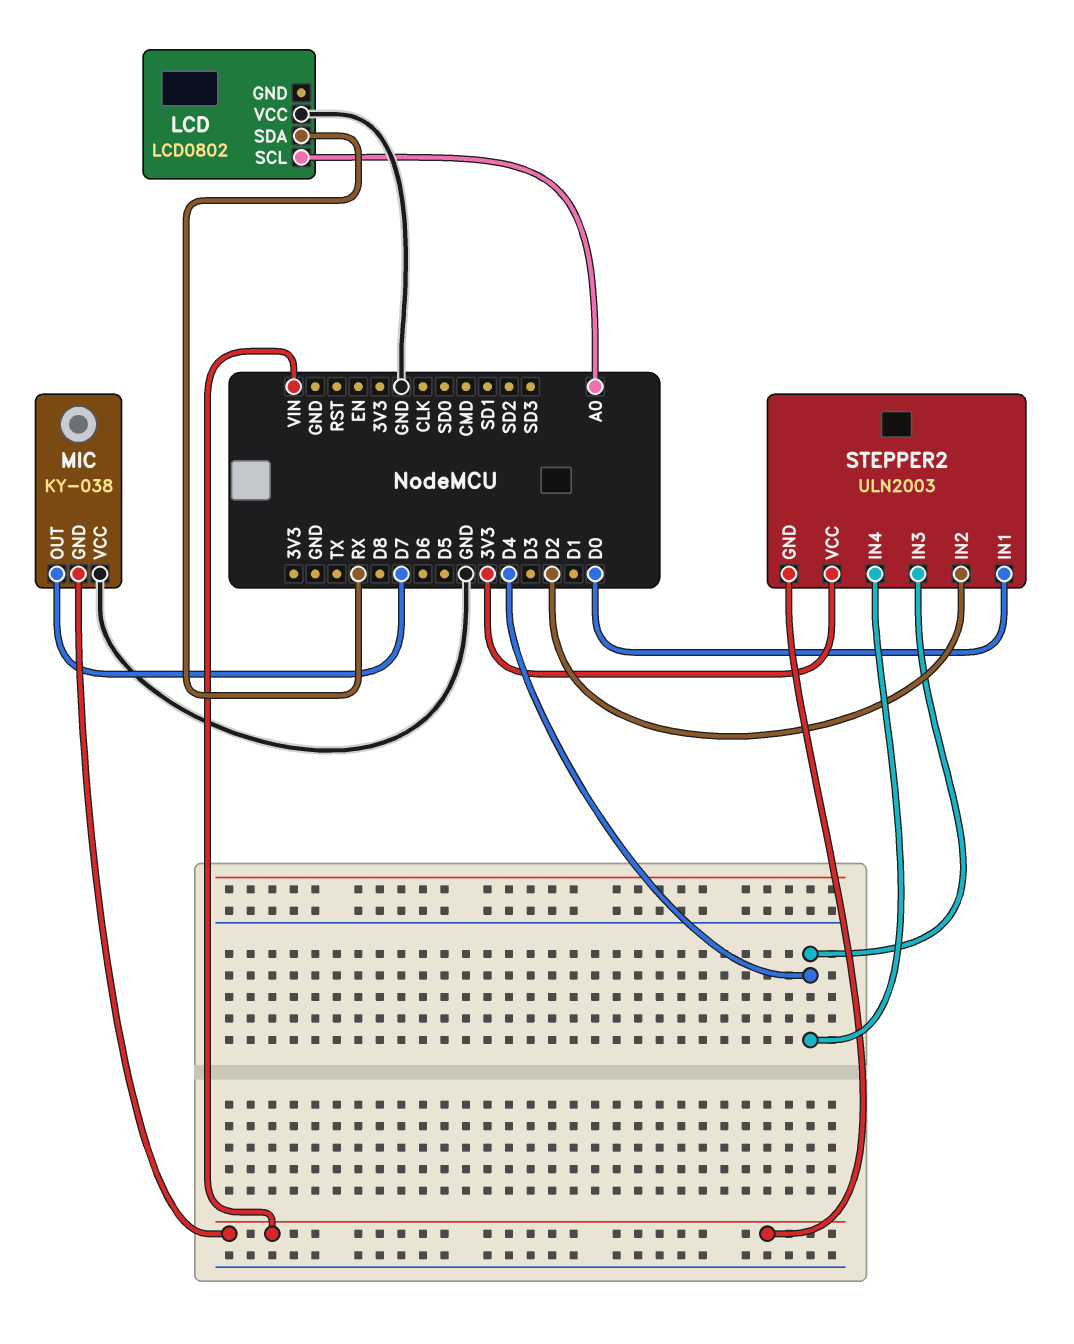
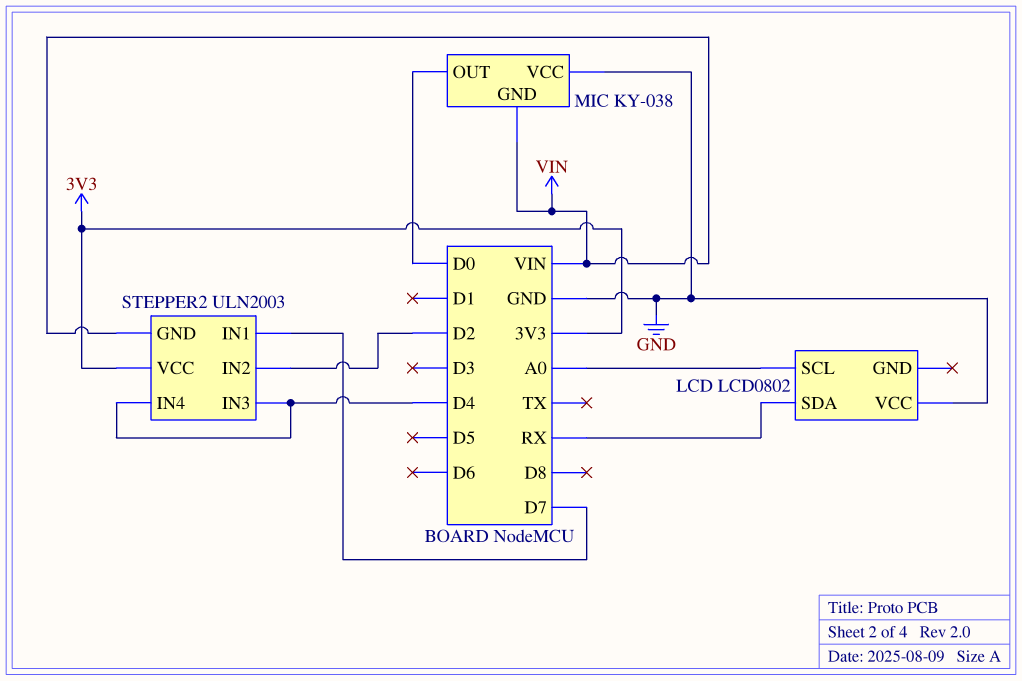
MIC pin OUT: D7 -> D0
STEPPER2 pin IN1: D0 -> D7

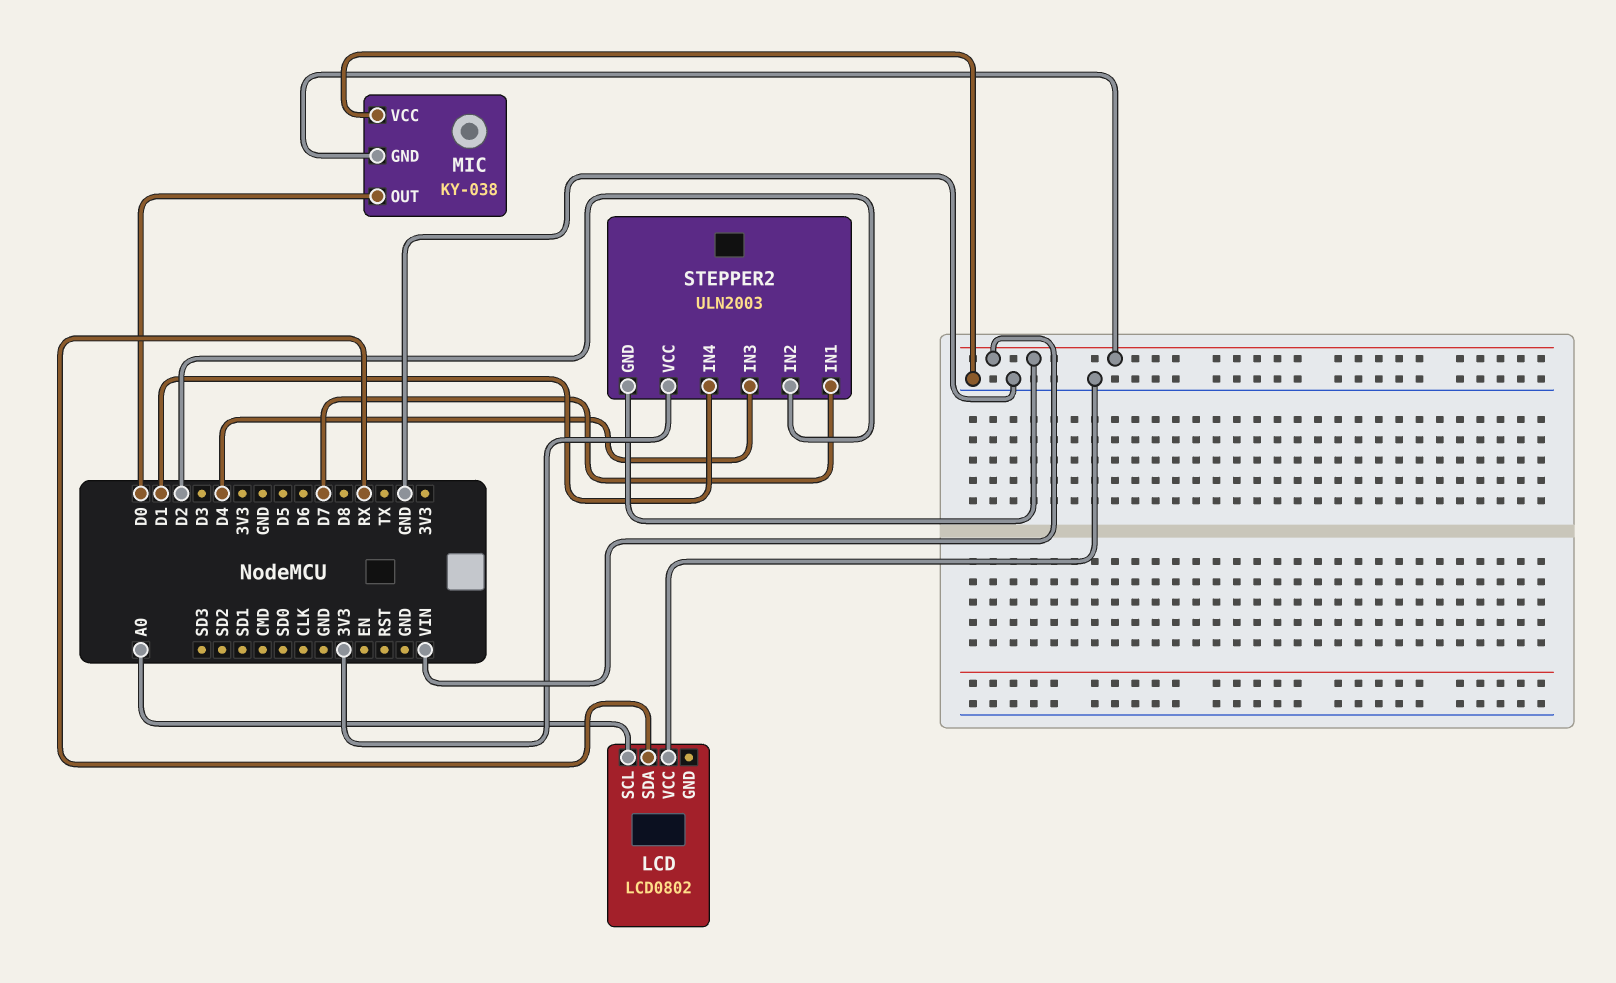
STEPPER2 pin IN4: D4 -> D1

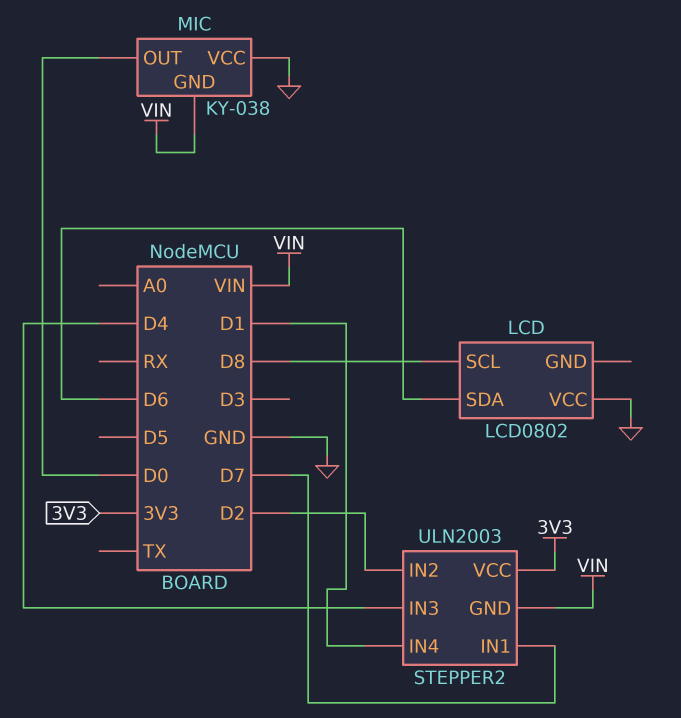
LCD pin SCL: A0 -> D8
LCD pin SDA: RX -> D6

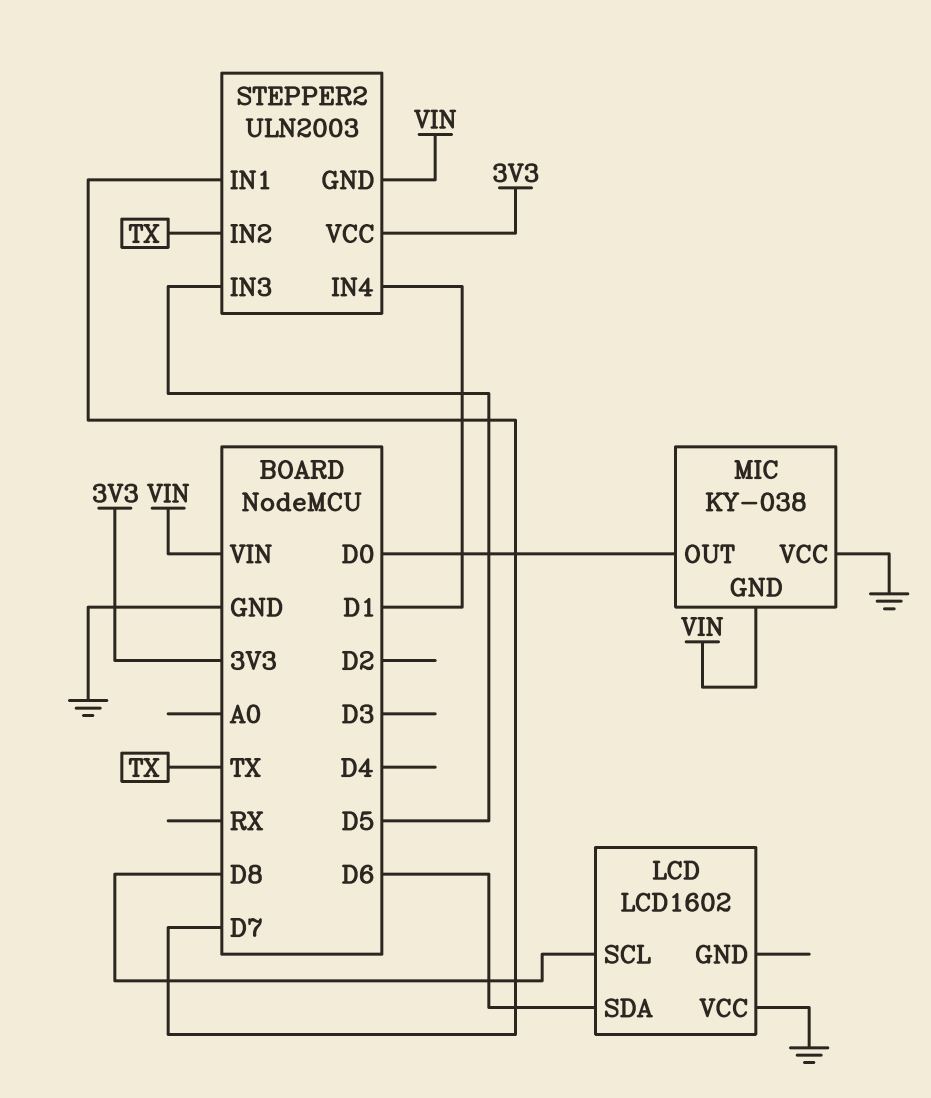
LCD: LCD0802 -> LCD1602
STEPPER2 pin IN2: D2 -> TX
STEPPER2 pin IN3: D4 -> D5

